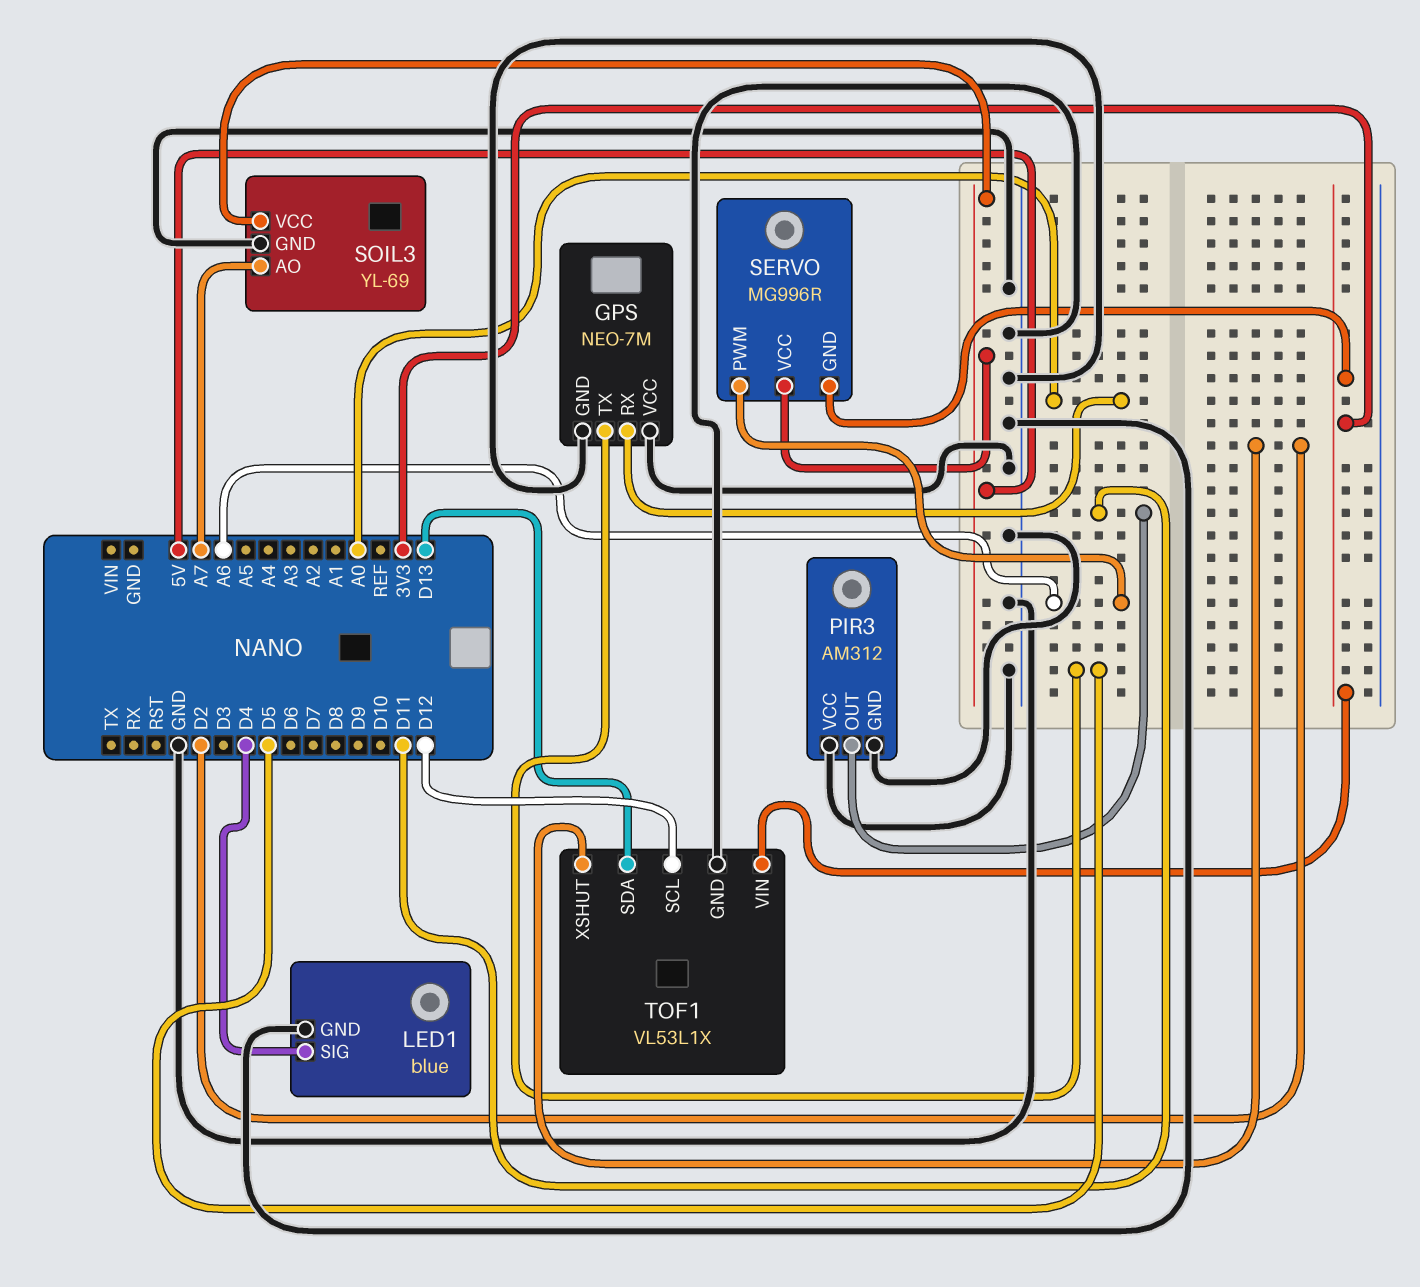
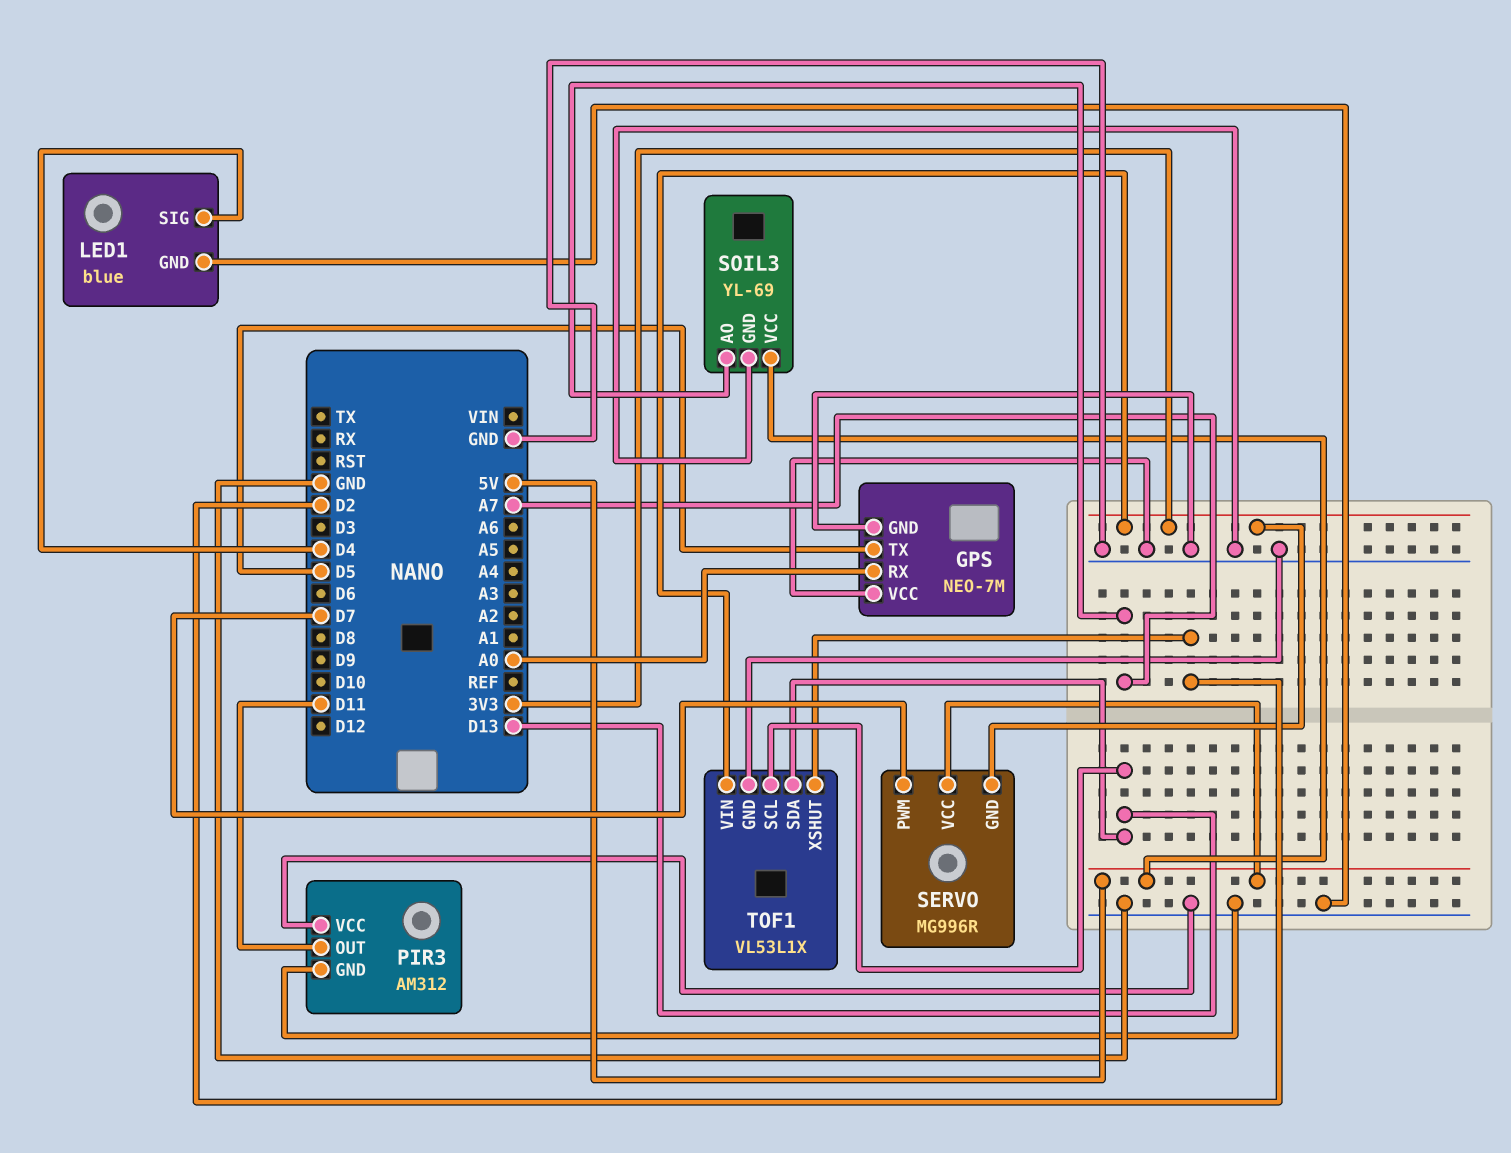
SERVO pin PWM: A6 -> D7
TOF1 pin SCL: D12 -> D13

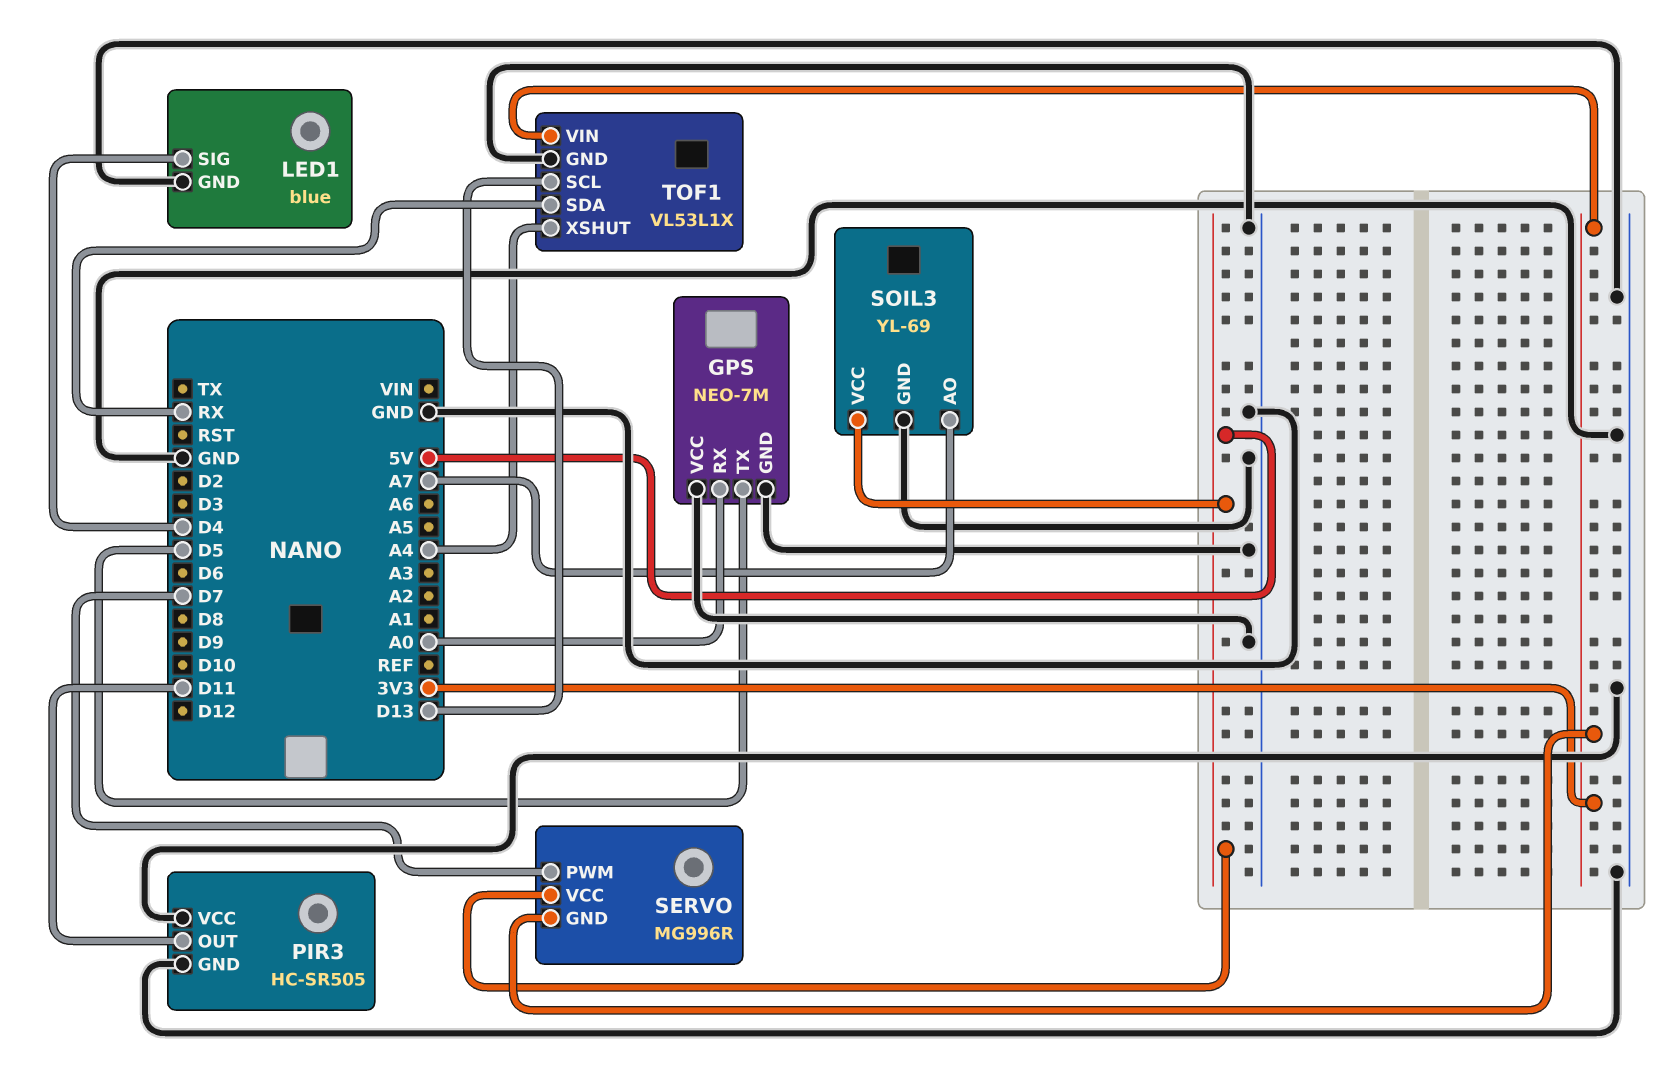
PIR3: AM312 -> HC-SR505
TOF1 pin SDA: D13 -> RX
TOF1 pin XSHUT: D2 -> A4

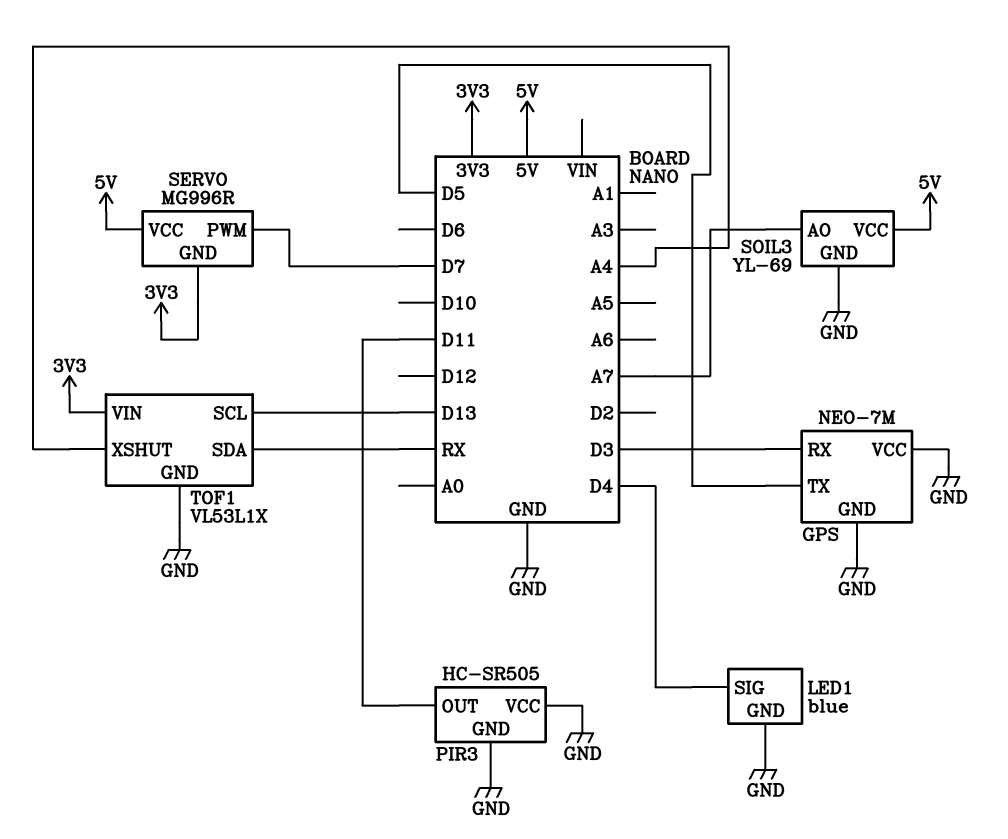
GPS pin RX: A0 -> D3

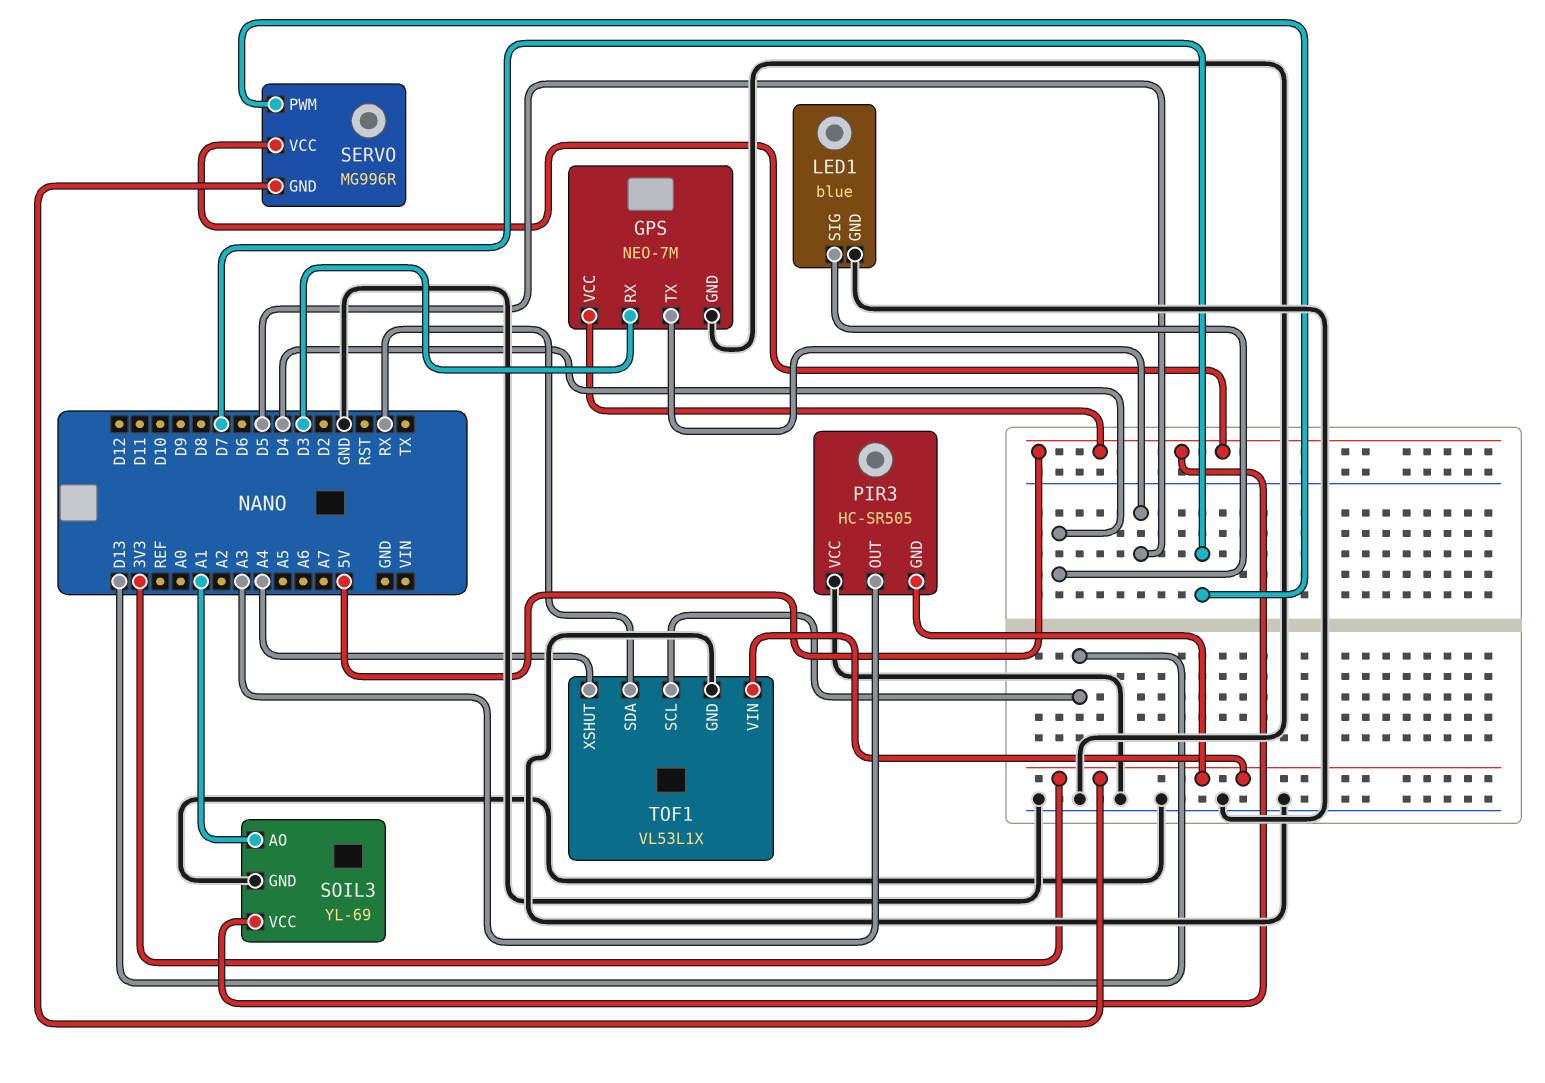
GPS pin VCC: GND -> 5V
PIR3 pin GND: GND -> 3V3
PIR3 pin OUT: D11 -> A3
SOIL3 pin AO: A7 -> A1

